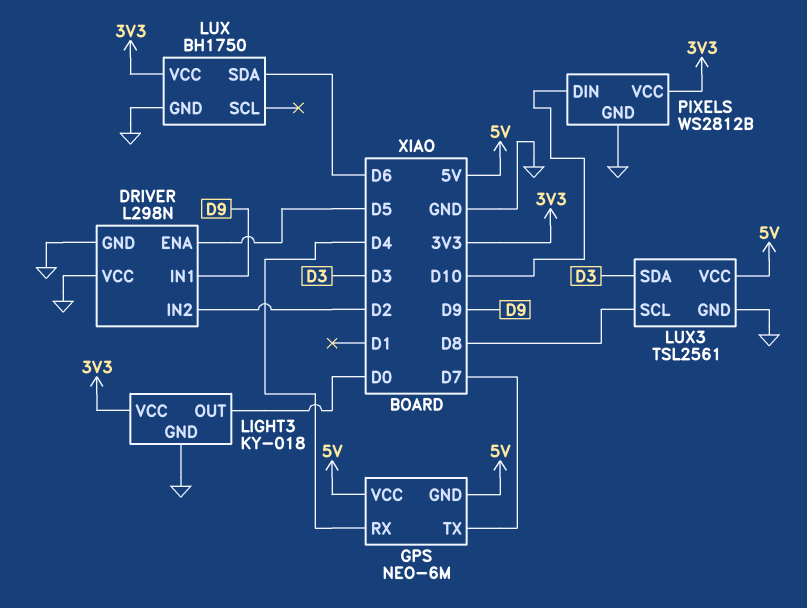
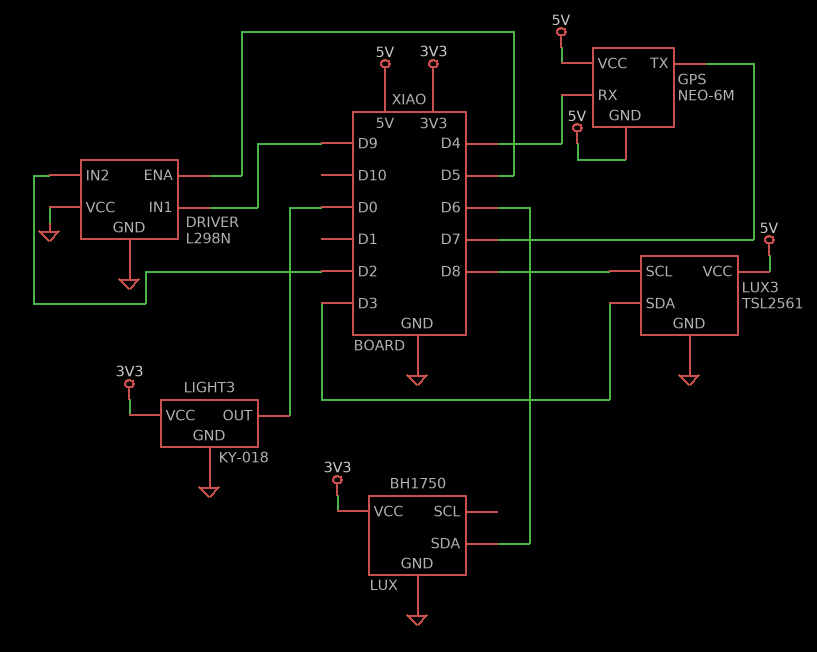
PIXELS: WS2812B -> none
PIXELS pin DIN: D10 -> none
PIXELS pin GND: GND -> none
PIXELS pin VCC: 3V3 -> none

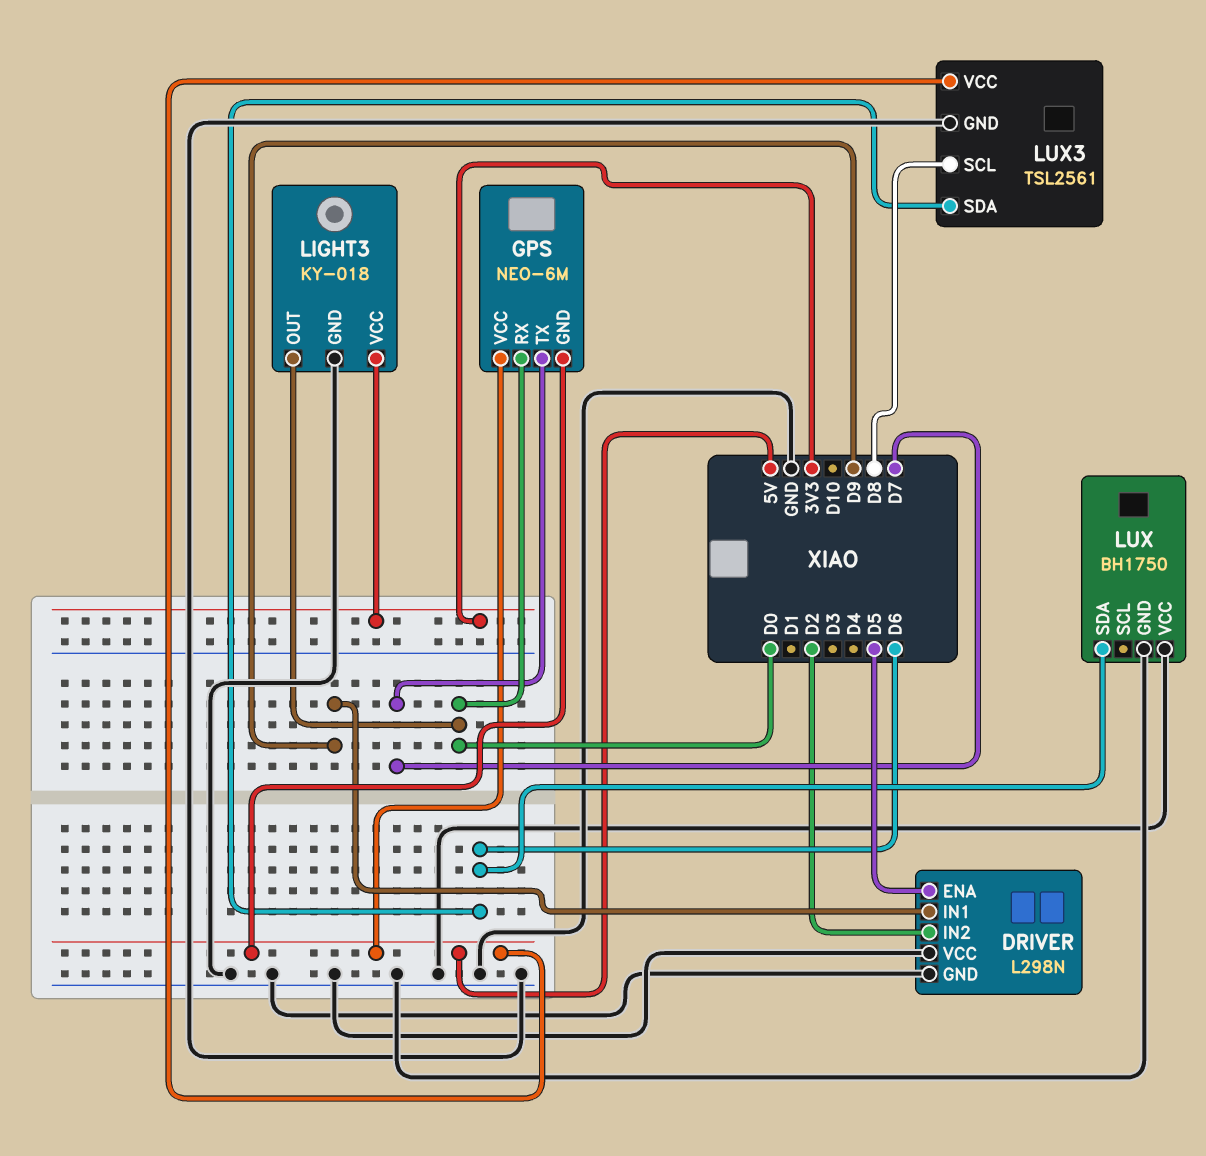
GPS pin RX: D4 -> D0
LUX pin VCC: 3V3 -> GND
LUX3 pin SDA: D3 -> D6

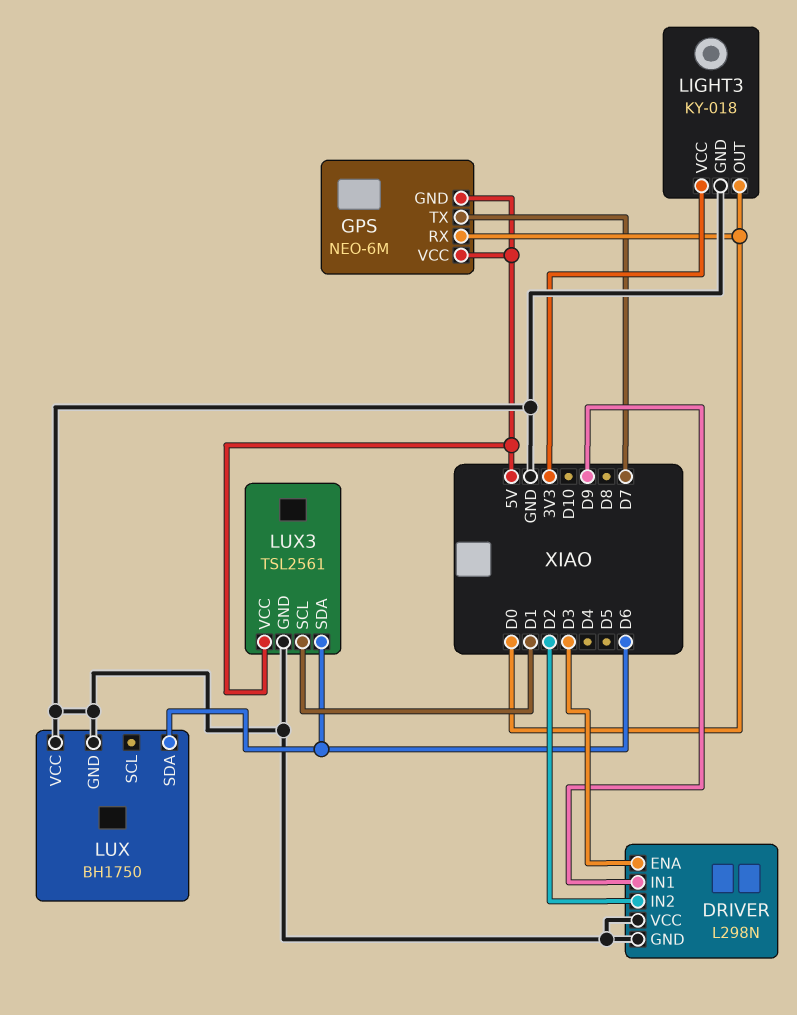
DRIVER pin ENA: D5 -> D3
LUX3 pin SCL: D8 -> D1

